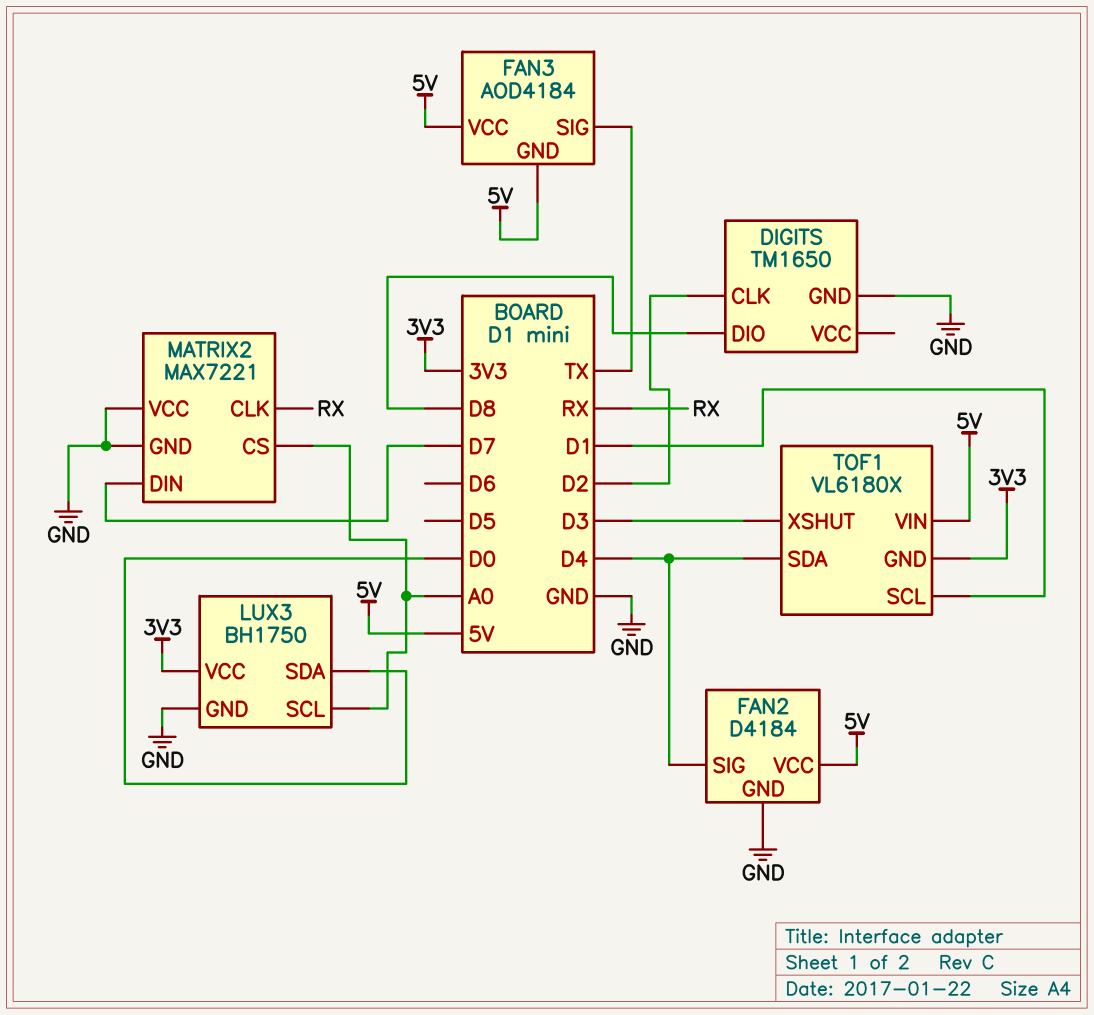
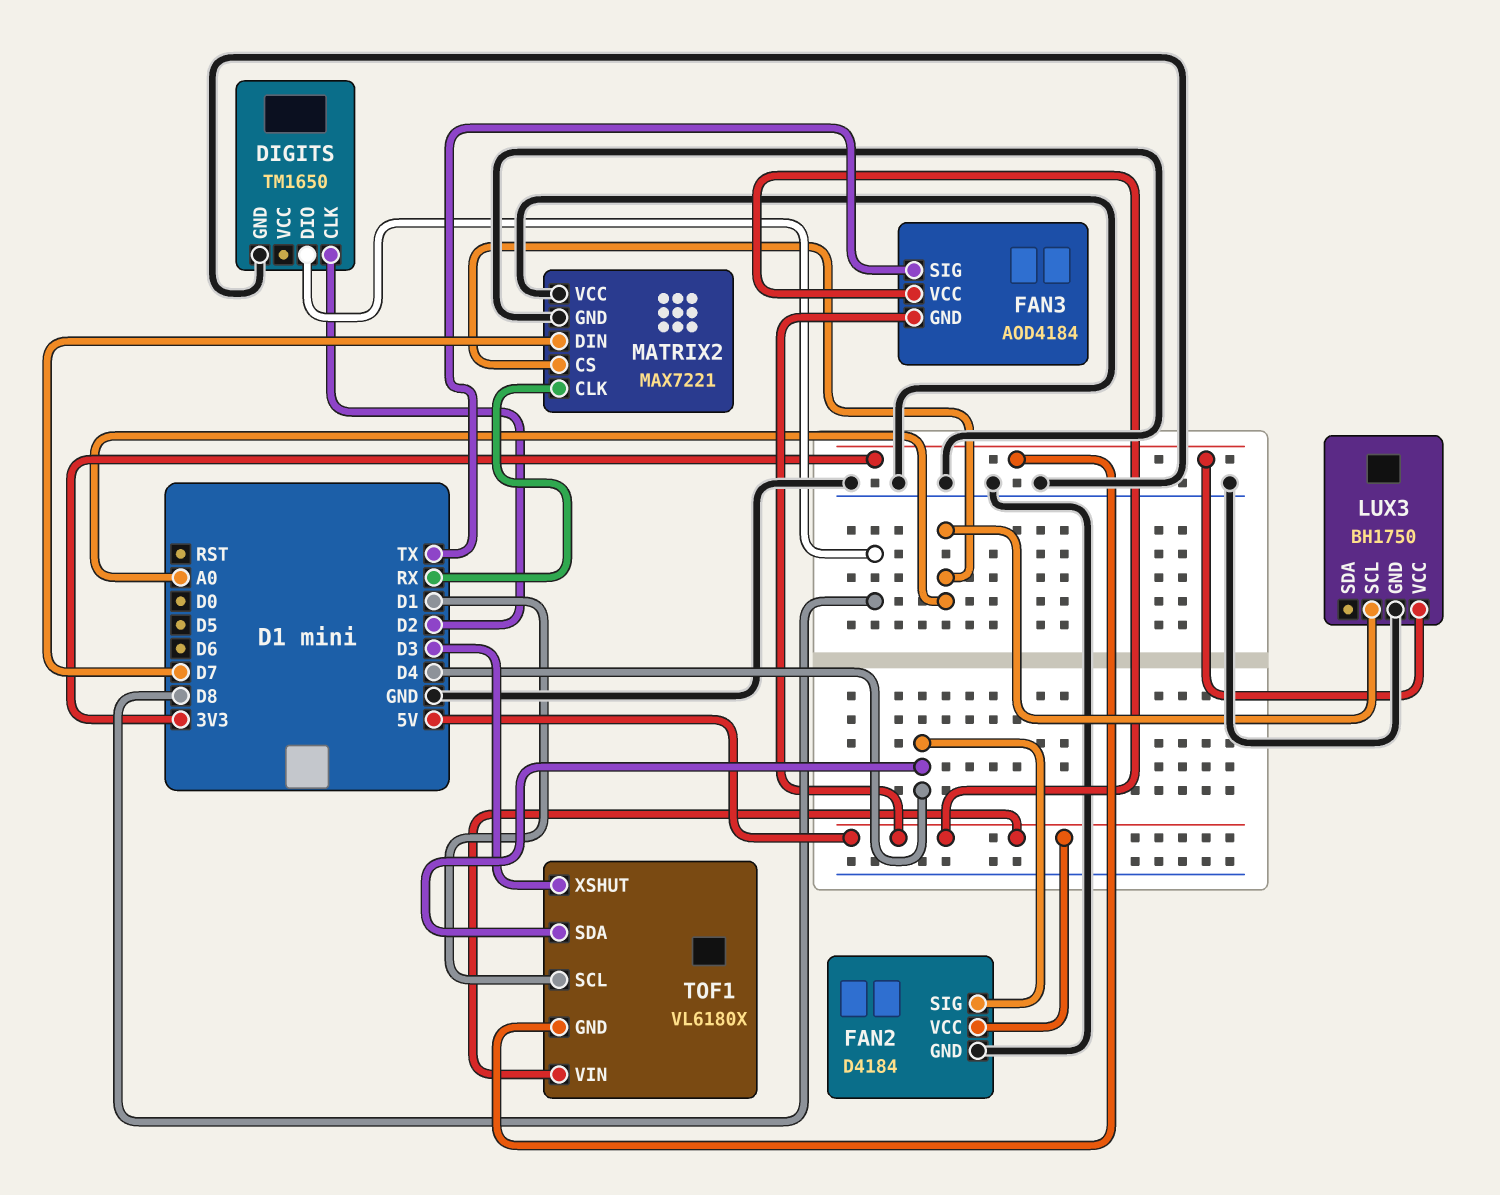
LUX3 pin SDA: D0 -> none

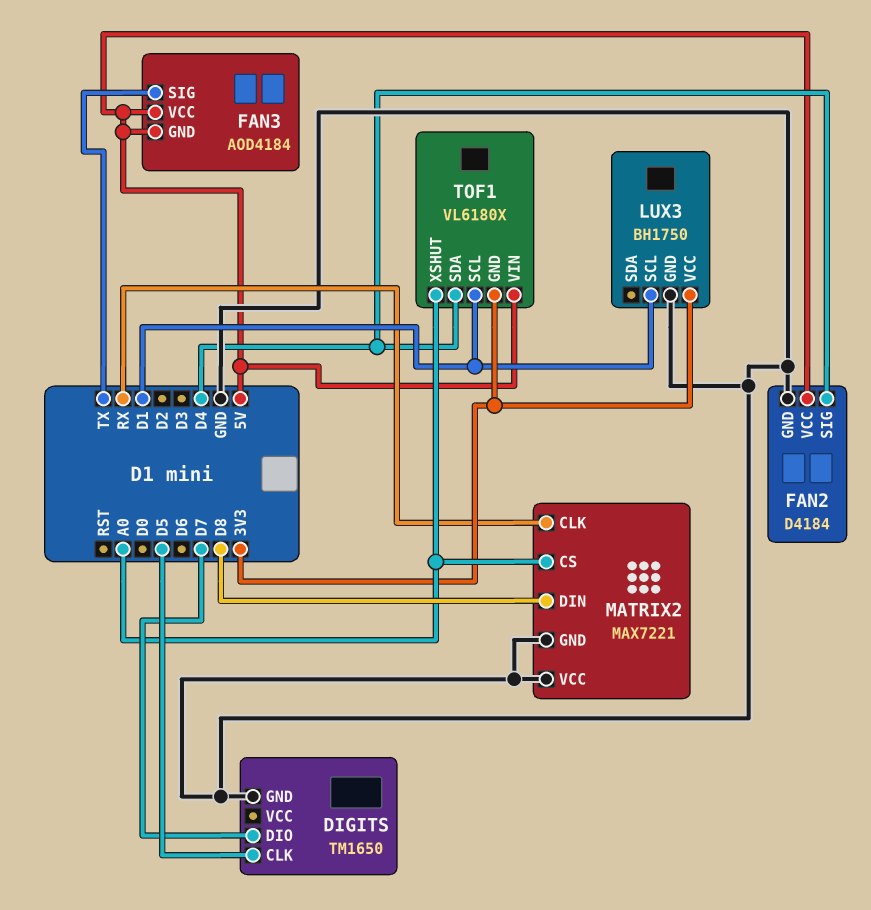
DIGITS pin CLK: D2 -> D5
DIGITS pin DIO: D8 -> D7
LUX3 pin SCL: A0 -> D1
MATRIX2 pin DIN: D7 -> D8
TOF1 pin XSHUT: D3 -> A0

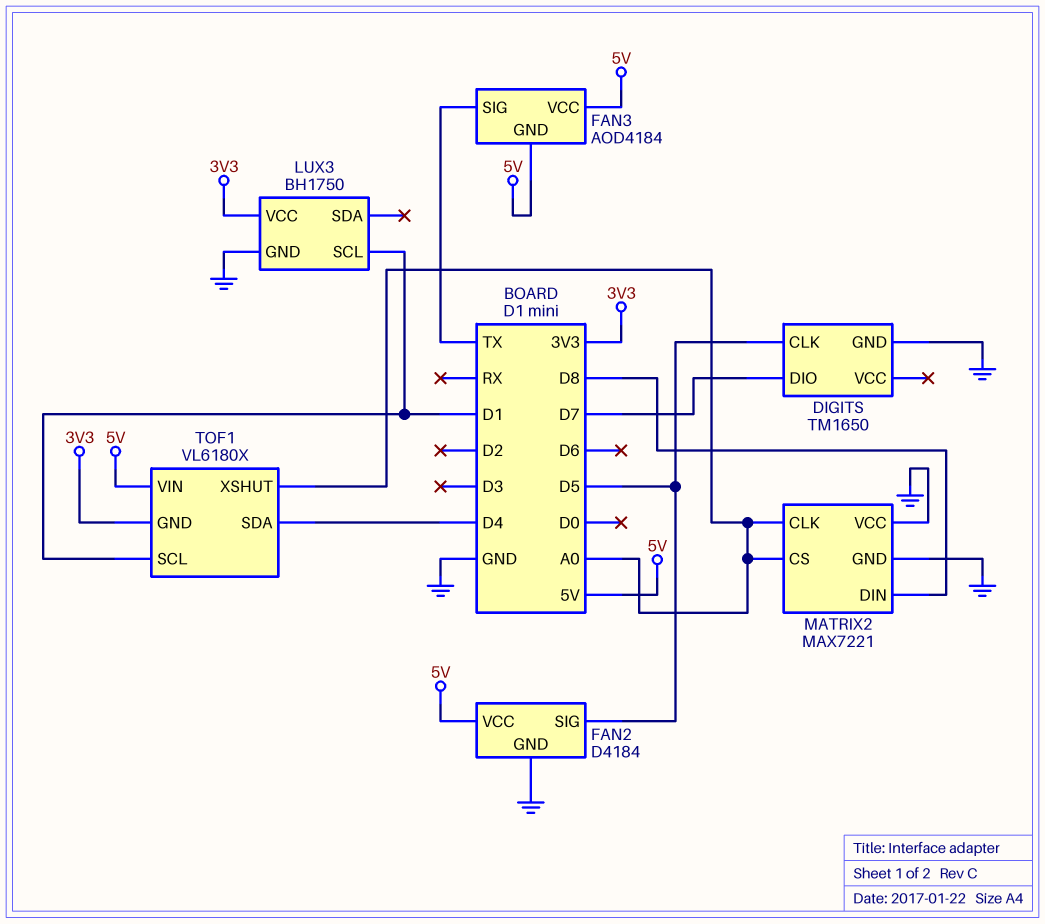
FAN2 pin SIG: D4 -> D5
MATRIX2 pin CLK: RX -> A0

